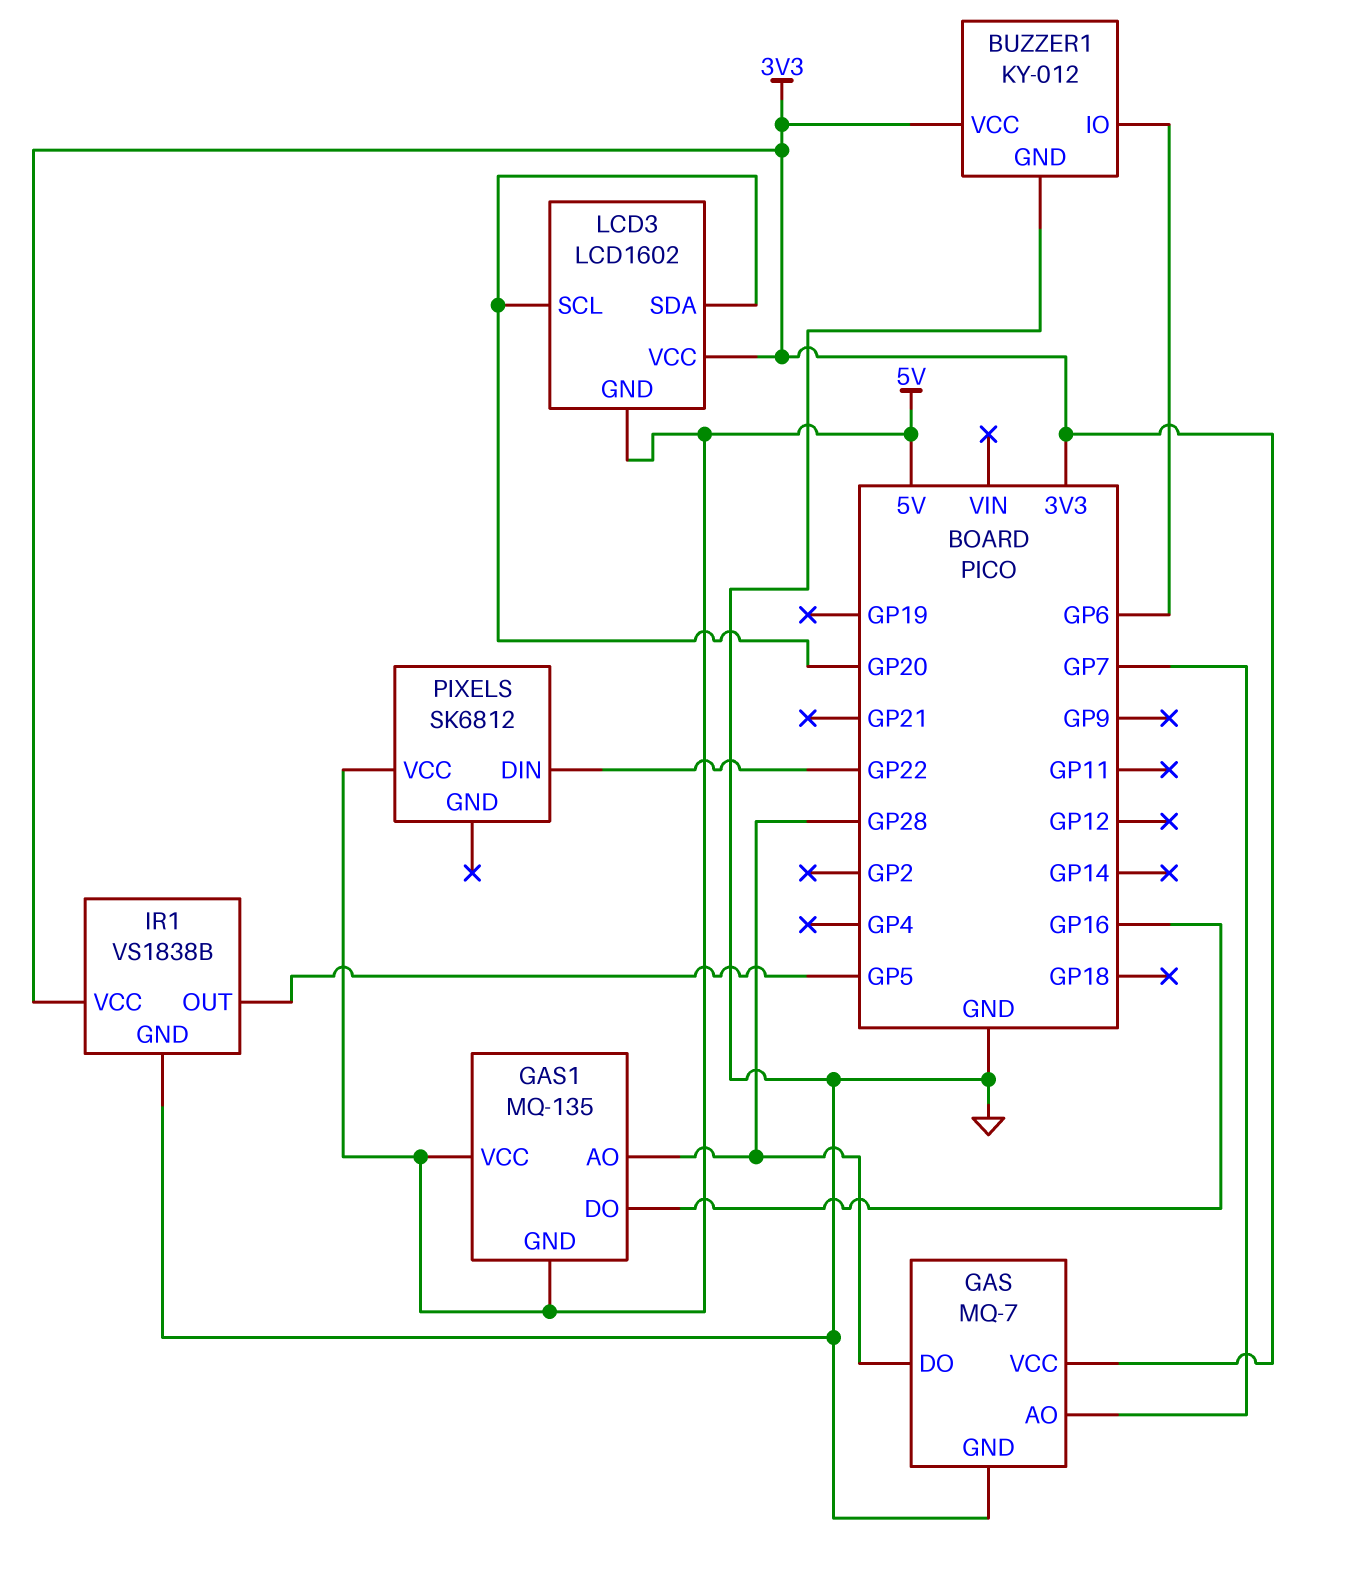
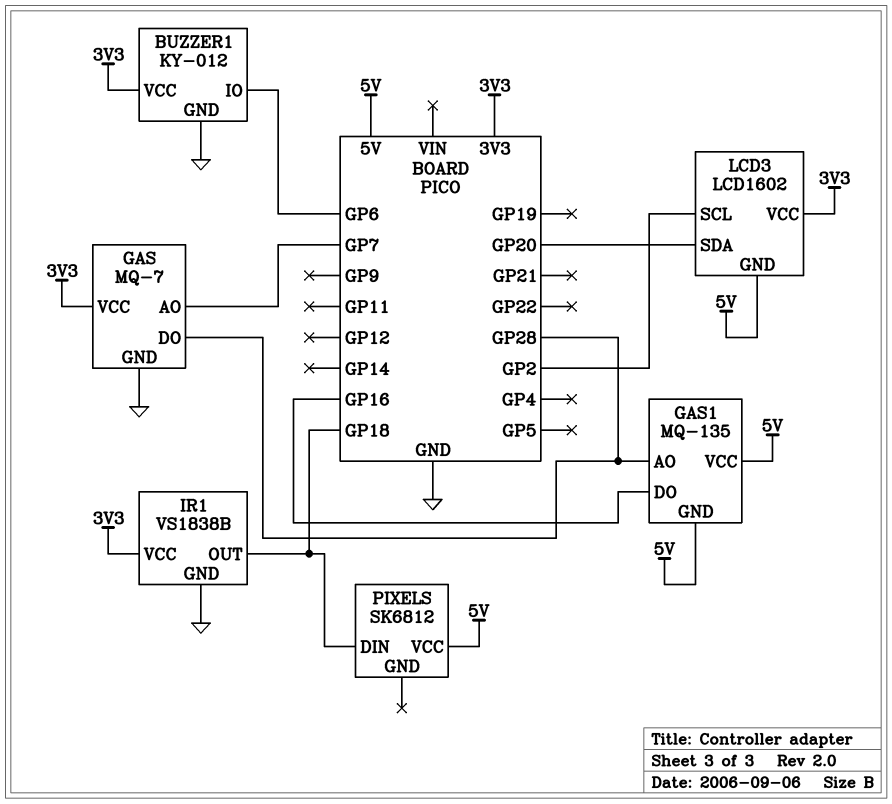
IR1 pin OUT: GP5 -> GP18
LCD3 pin SCL: GP20 -> GP2
PIXELS pin DIN: GP22 -> GP18

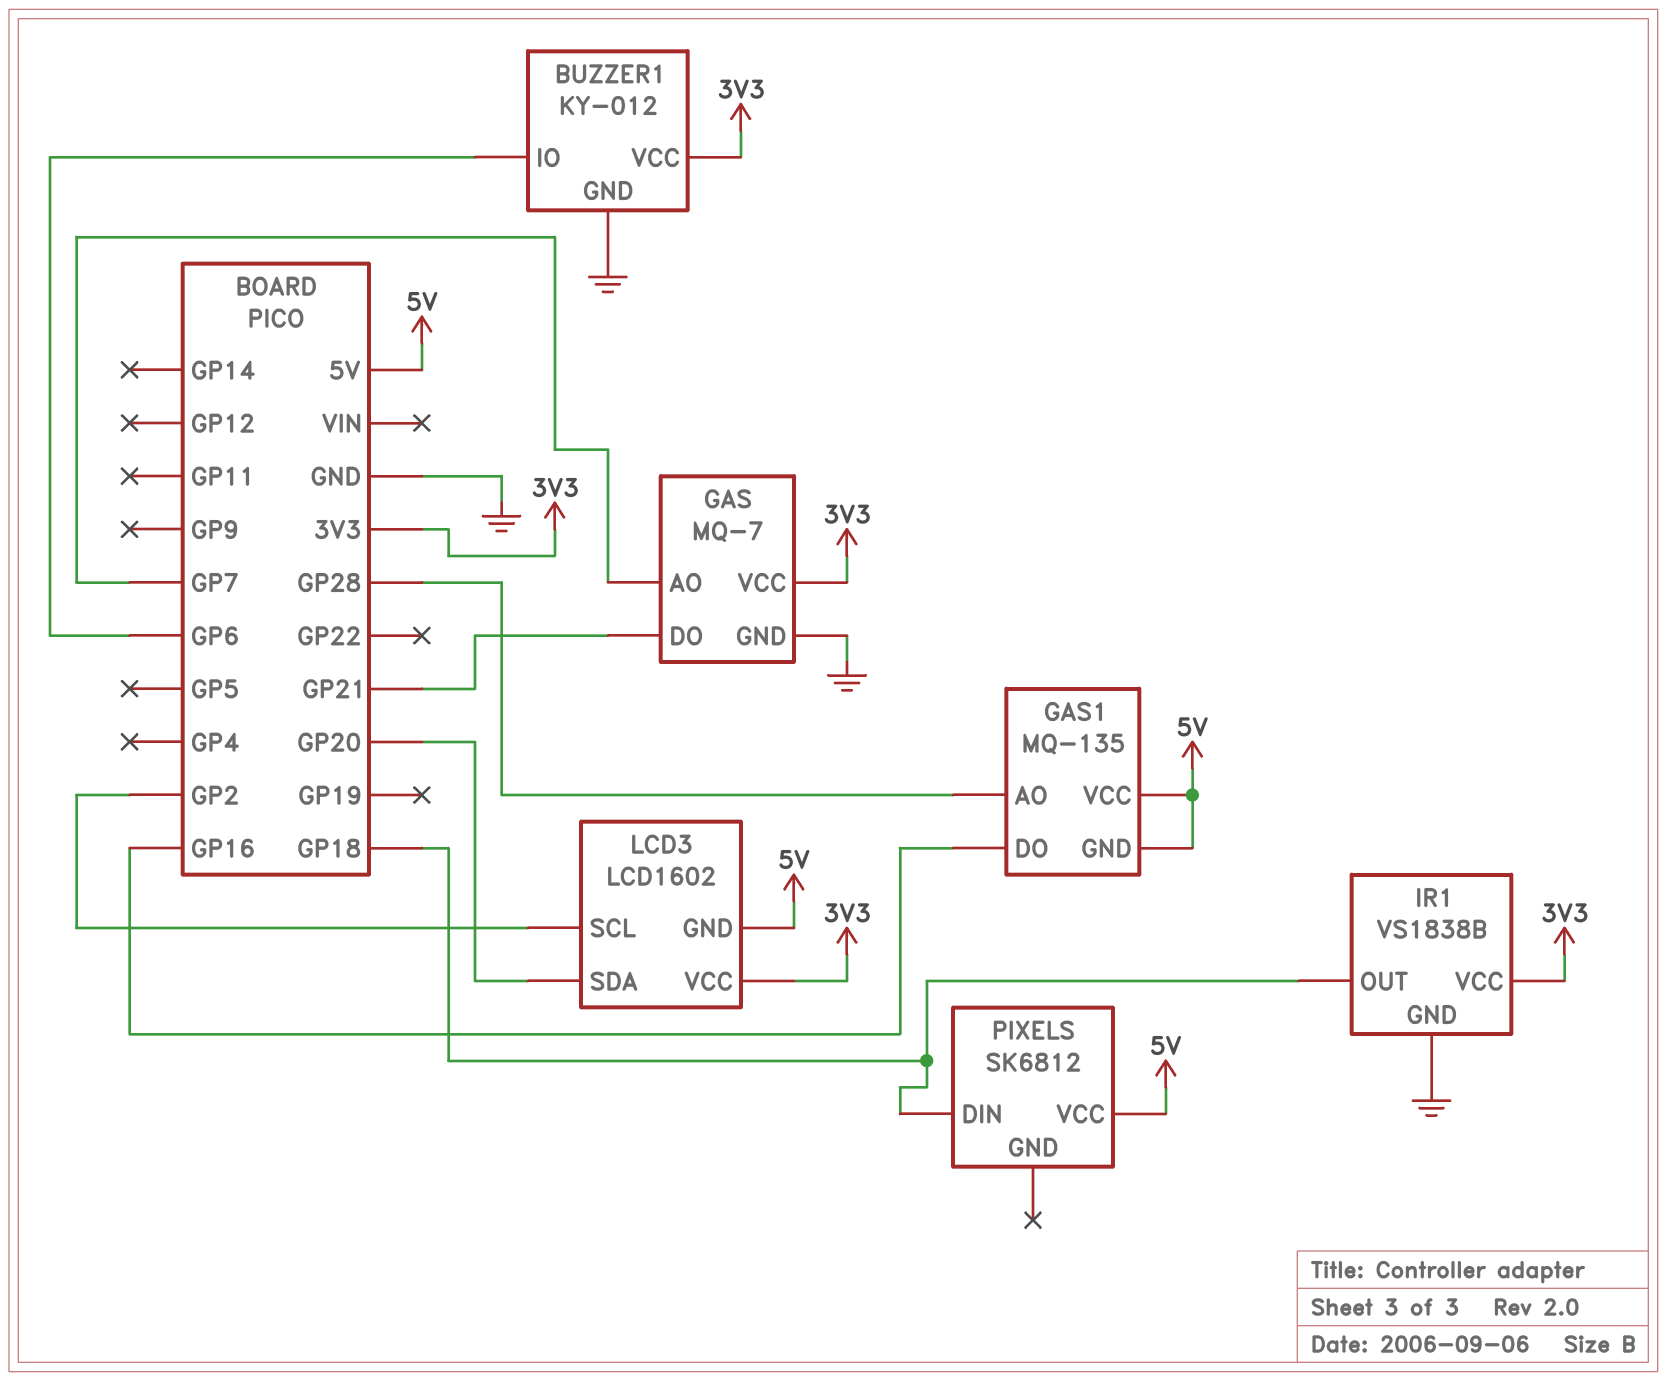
GAS pin DO: GP28 -> GP21

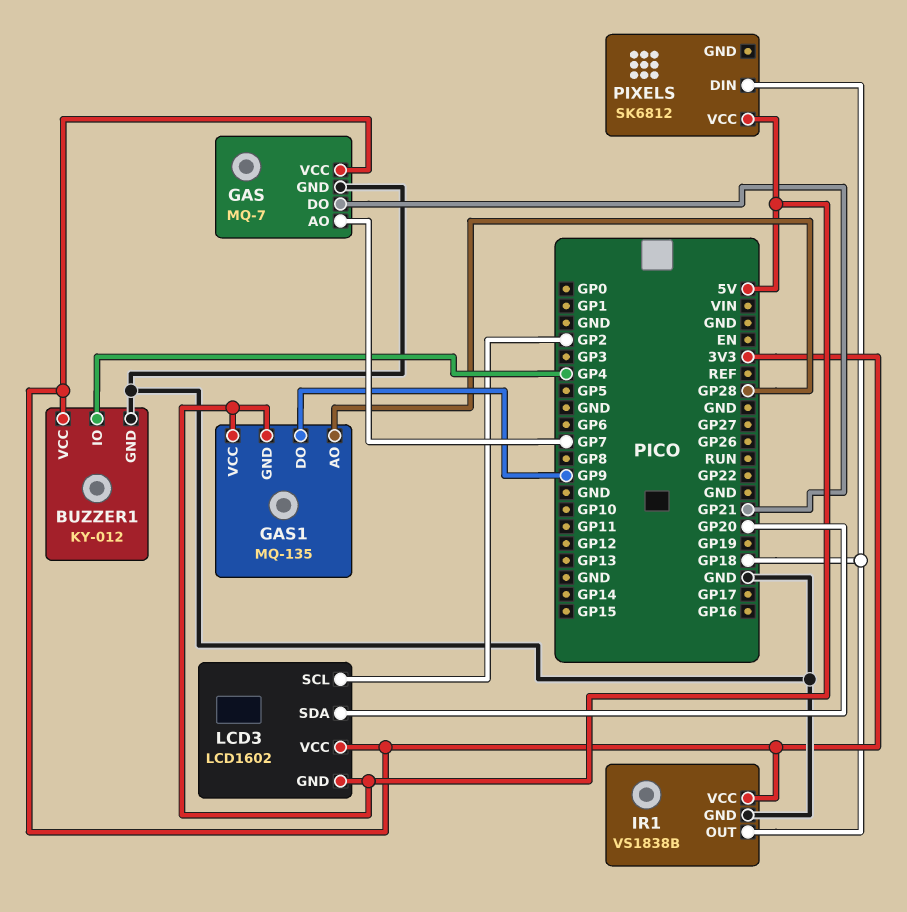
BUZZER1 pin IO: GP6 -> GP4
GAS1 pin DO: GP16 -> GP9

